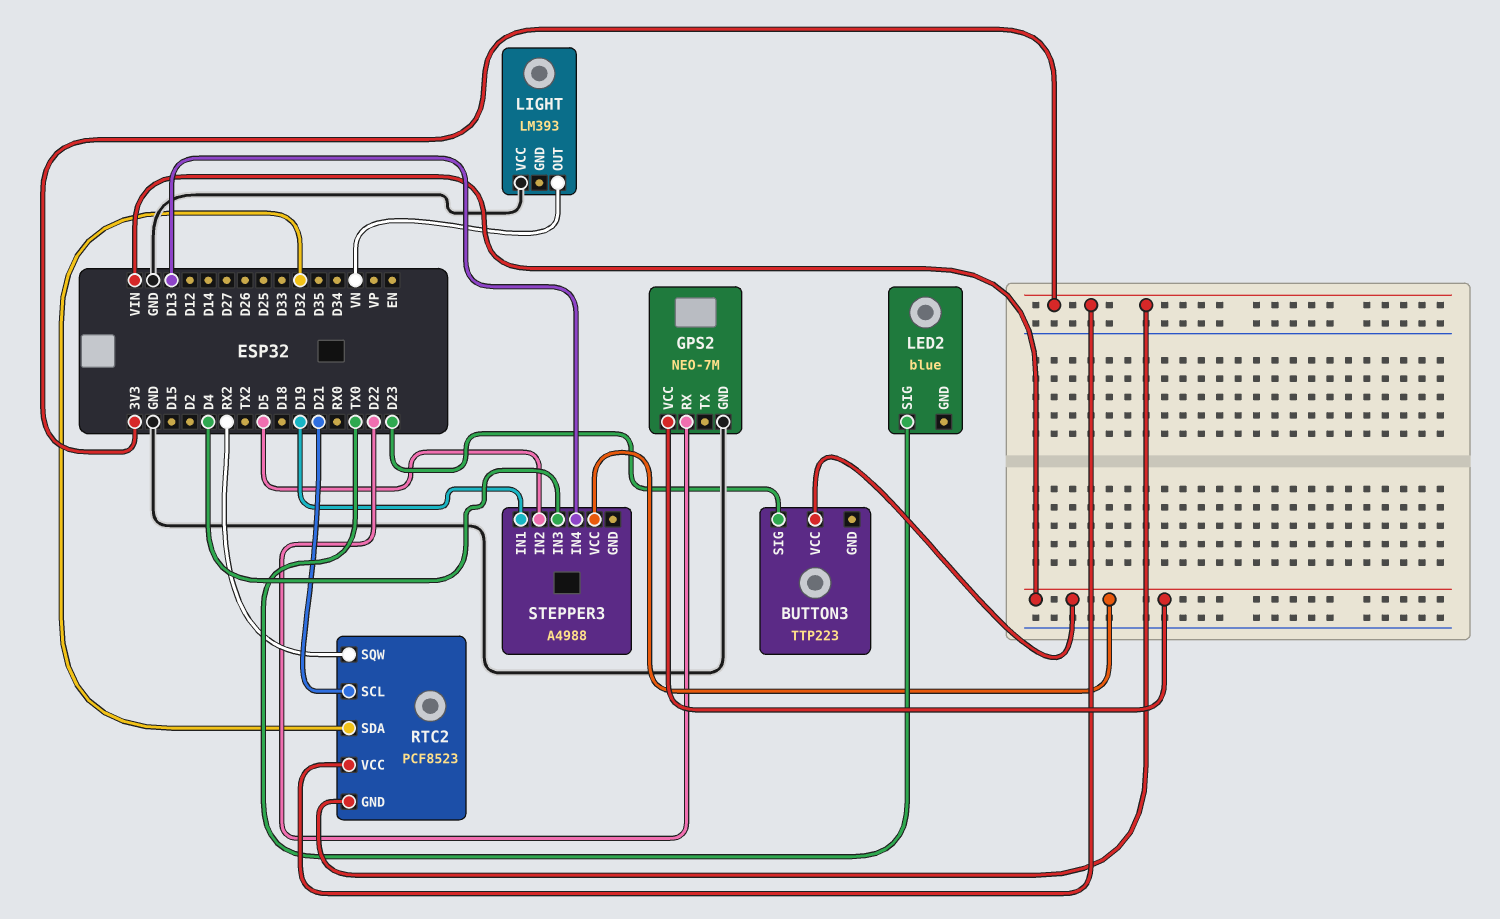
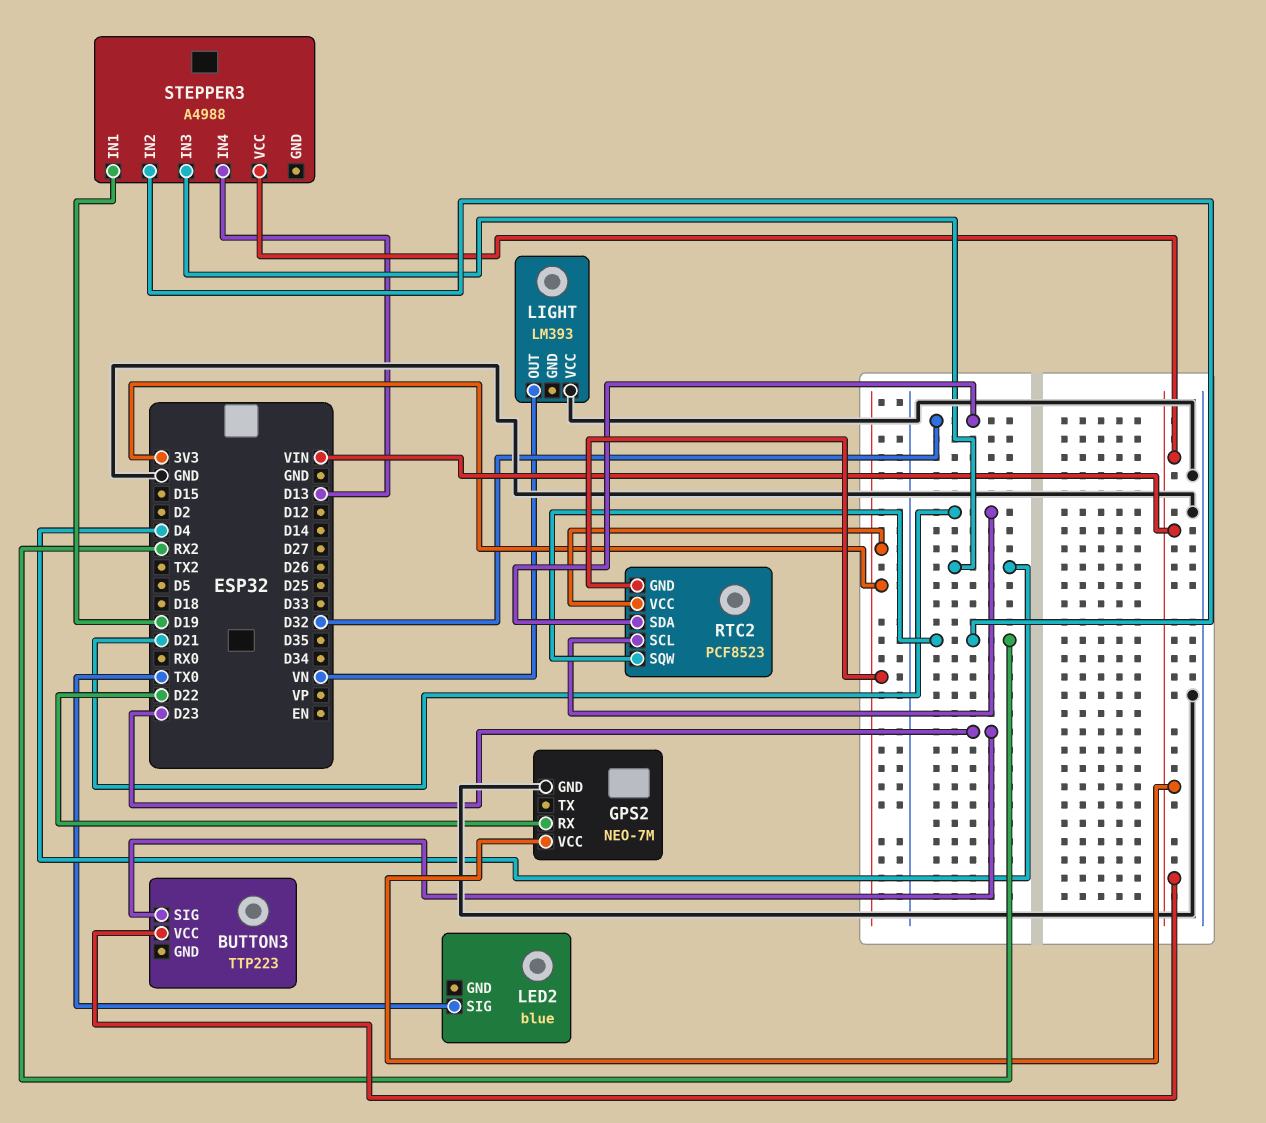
STEPPER3 pin IN2: D5 -> RX2

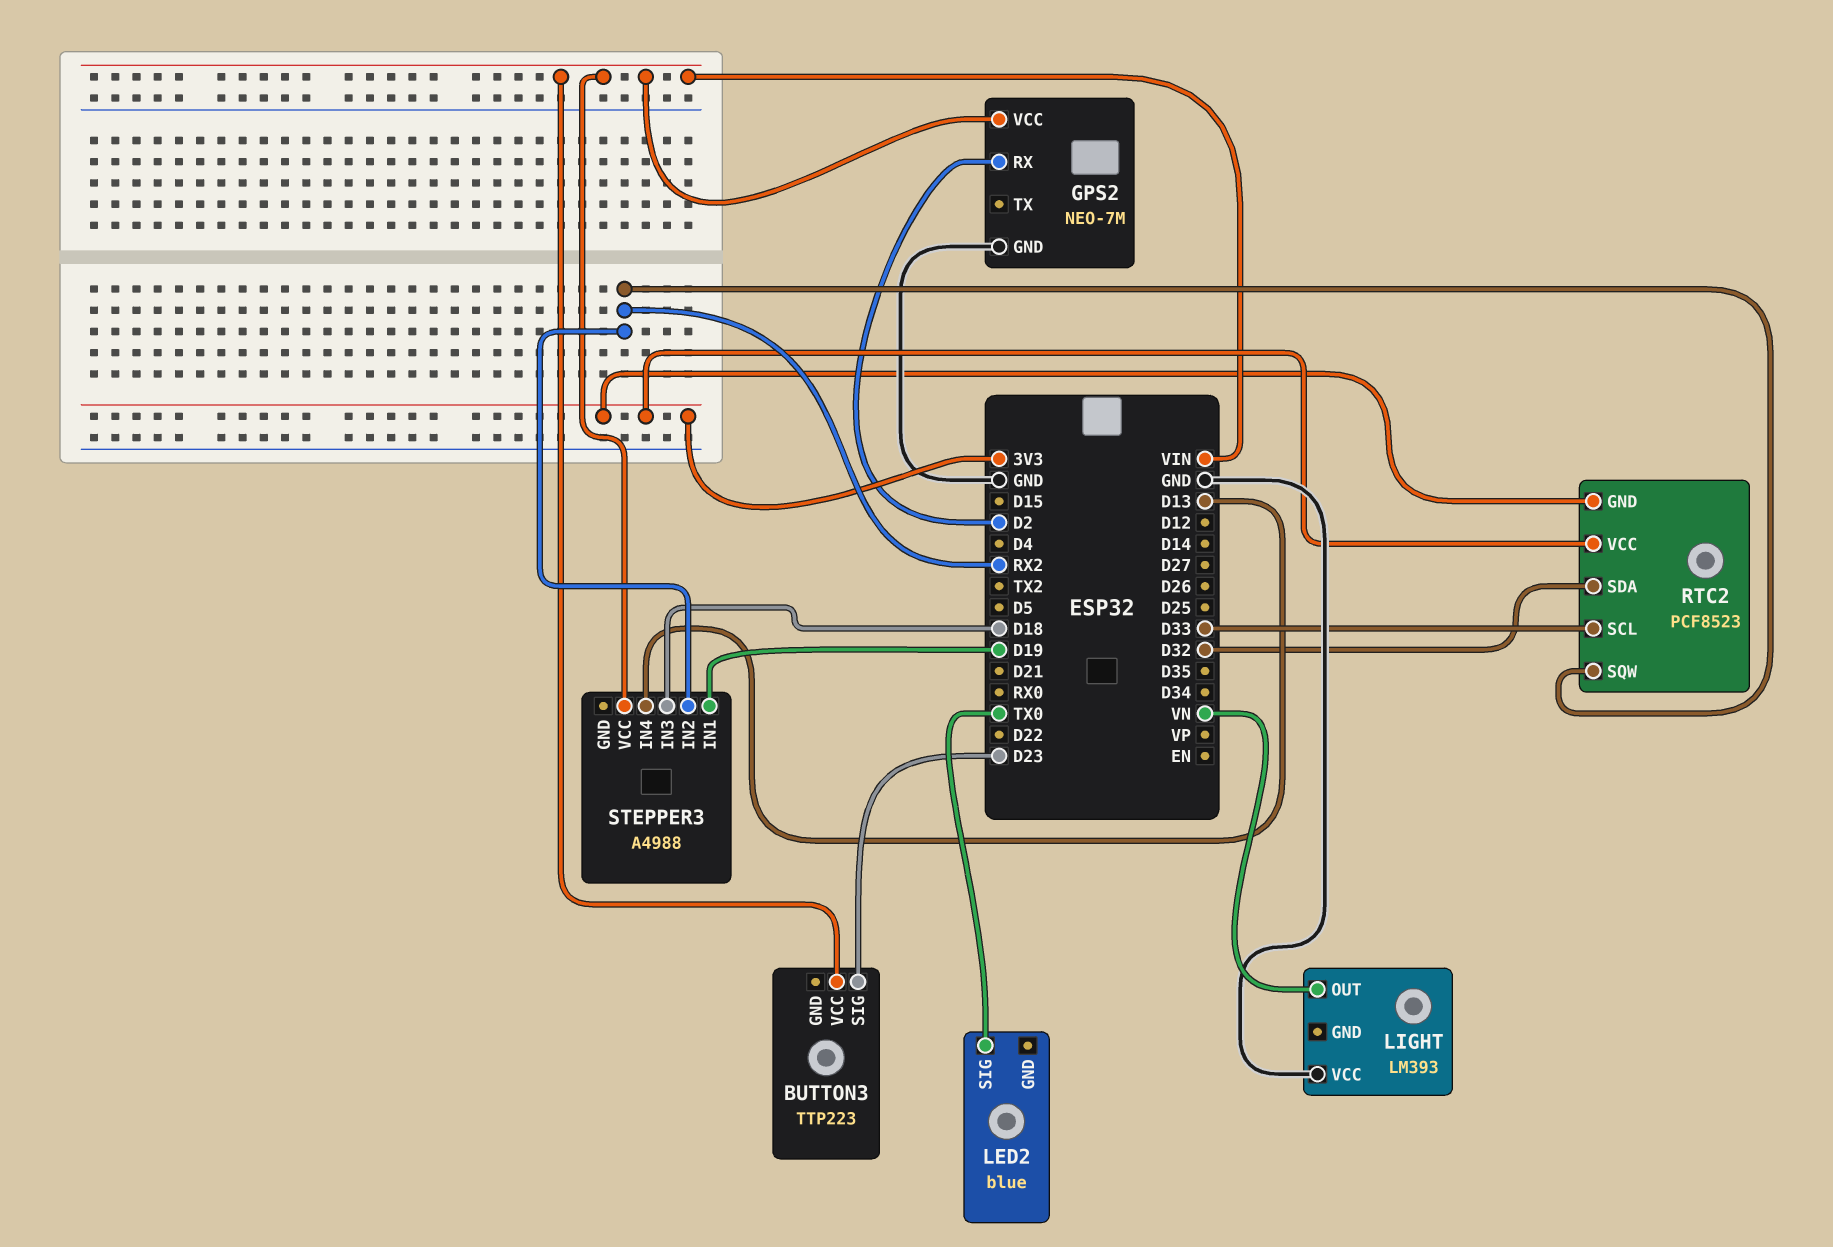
GPS2 pin RX: D22 -> D2
RTC2 pin SCL: D21 -> D33
STEPPER3 pin IN3: D4 -> D18

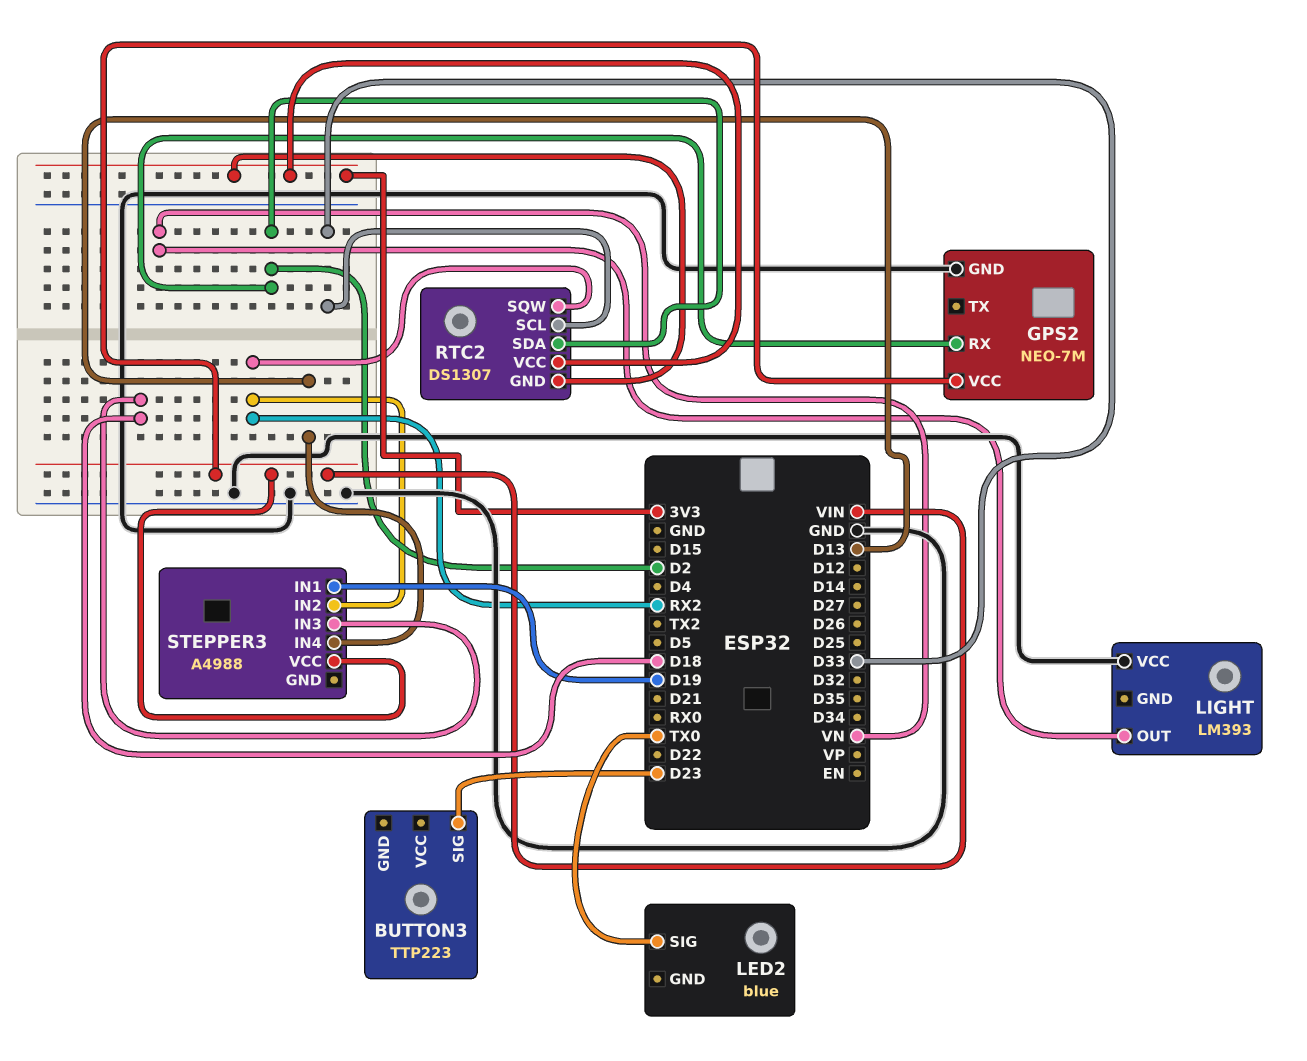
BUTTON3 pin VCC: VIN -> none
RTC2: PCF8523 -> DS1307
RTC2 pin SDA: D32 -> D2

